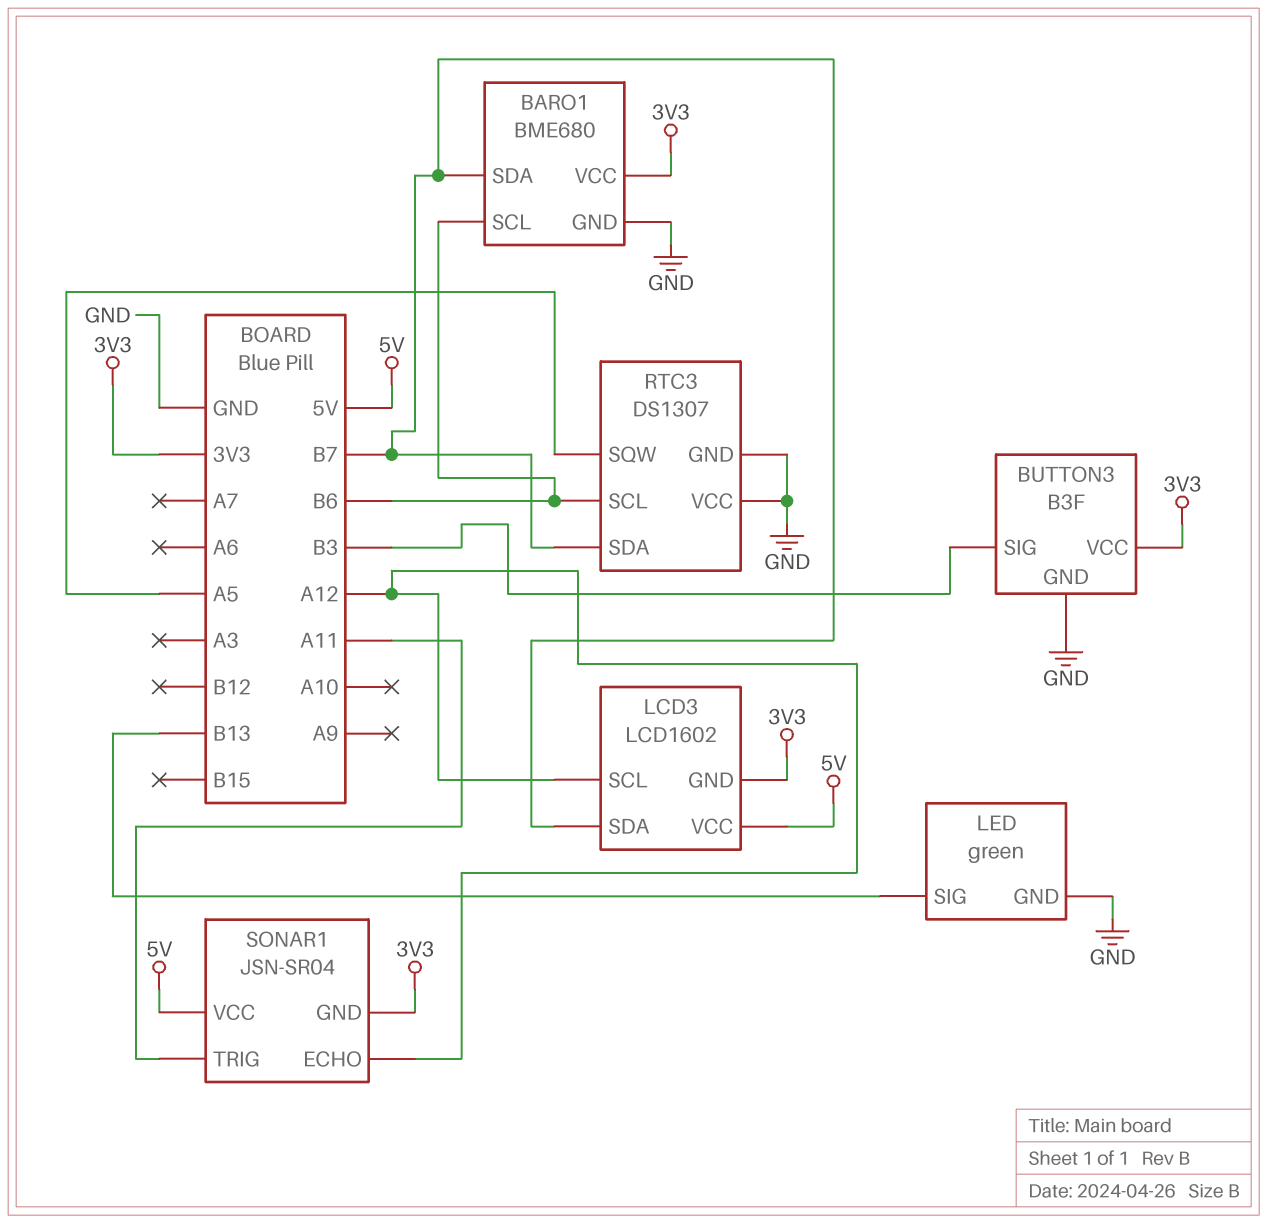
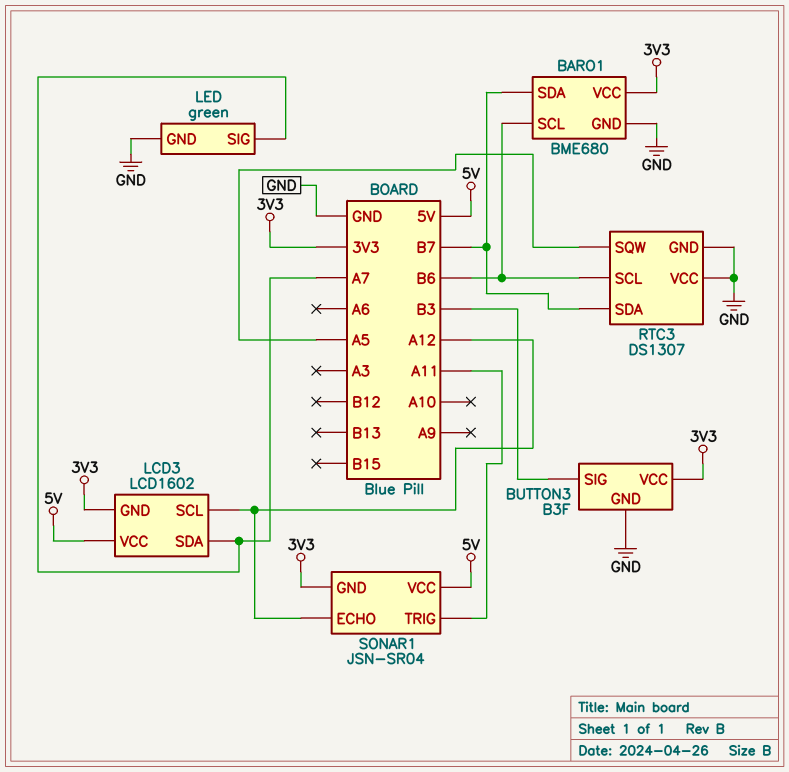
LCD3 pin SDA: B7 -> A7
LED pin SIG: B13 -> A7

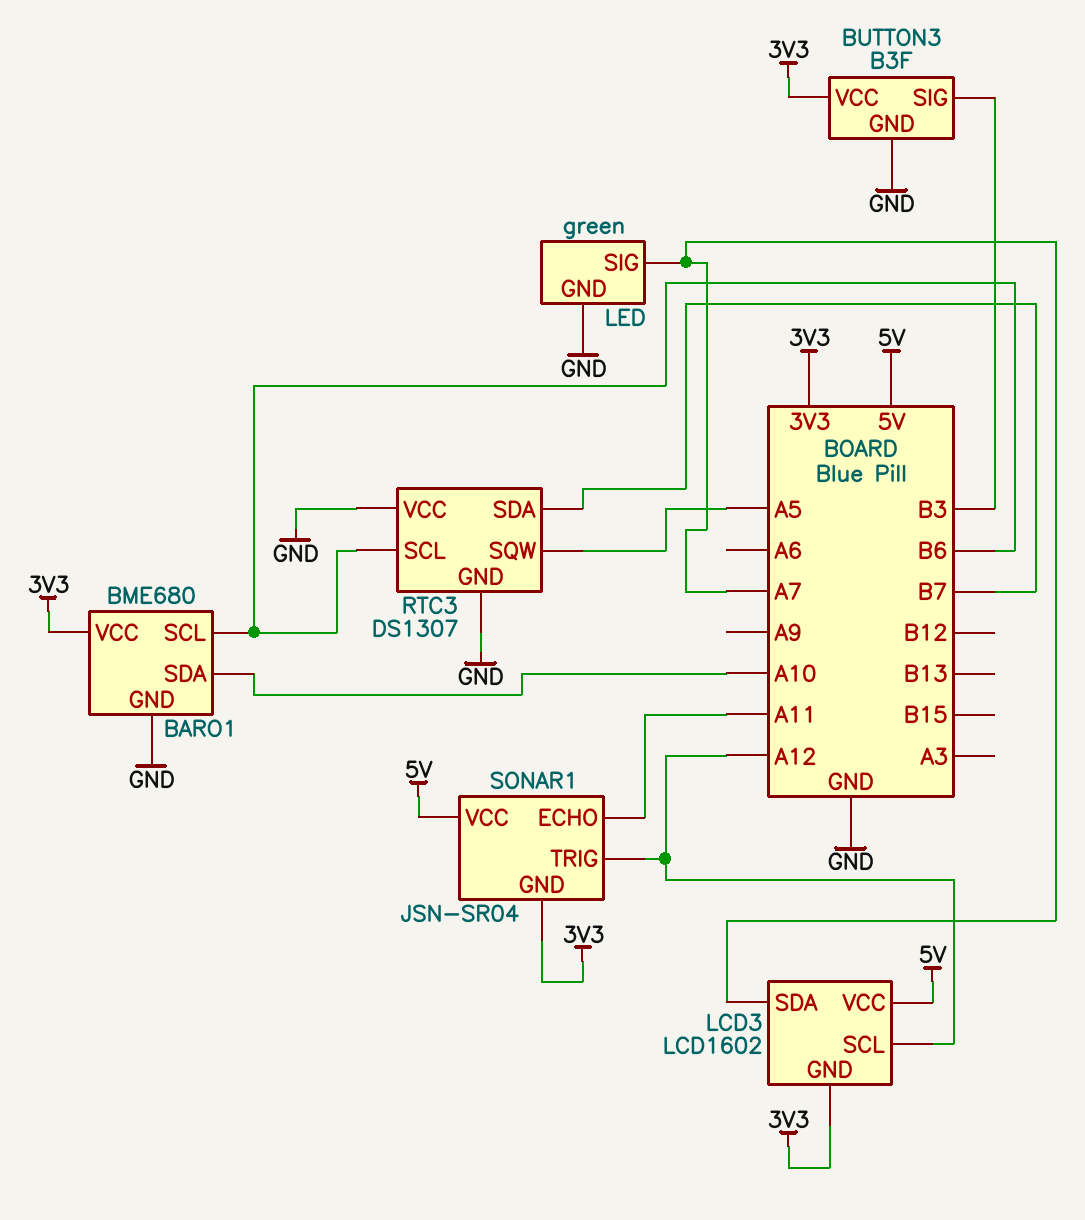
BARO1 pin SDA: B7 -> A10
SONAR1 pin ECHO: A12 -> A11
SONAR1 pin TRIG: A11 -> A12

